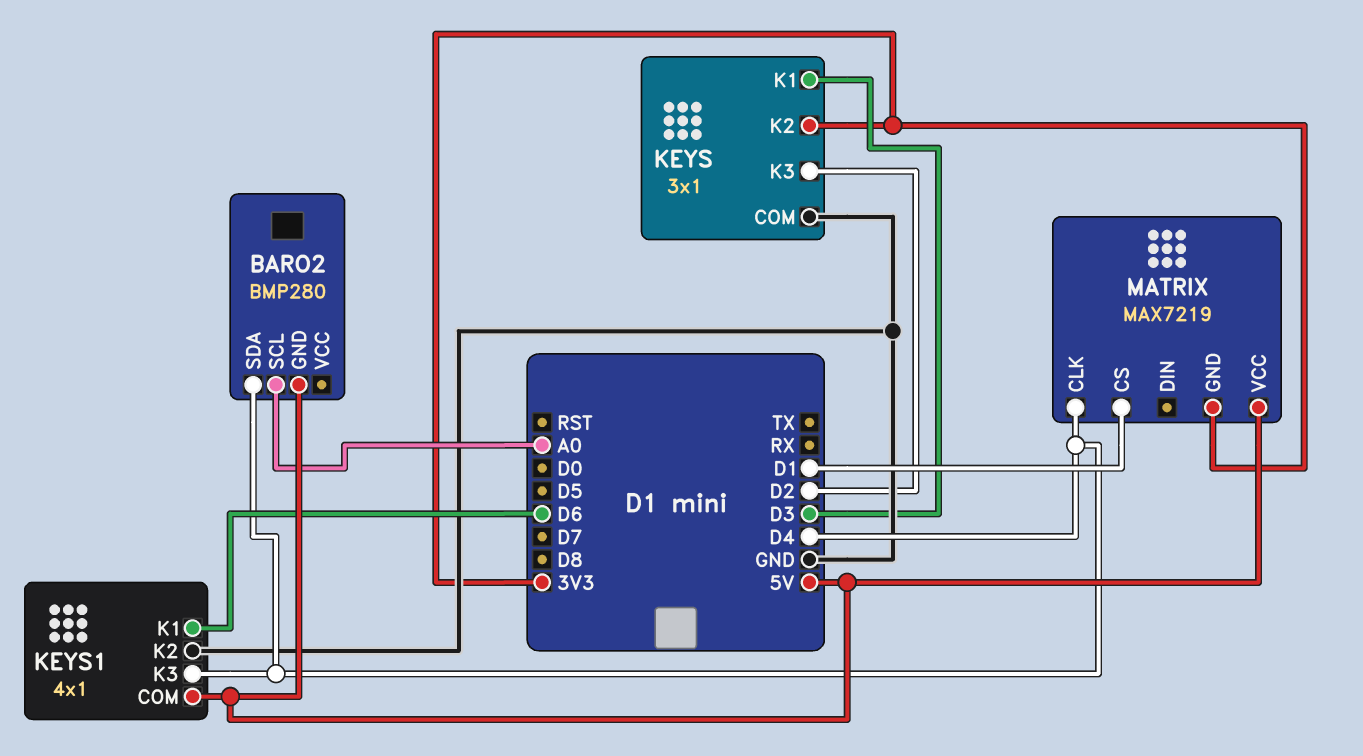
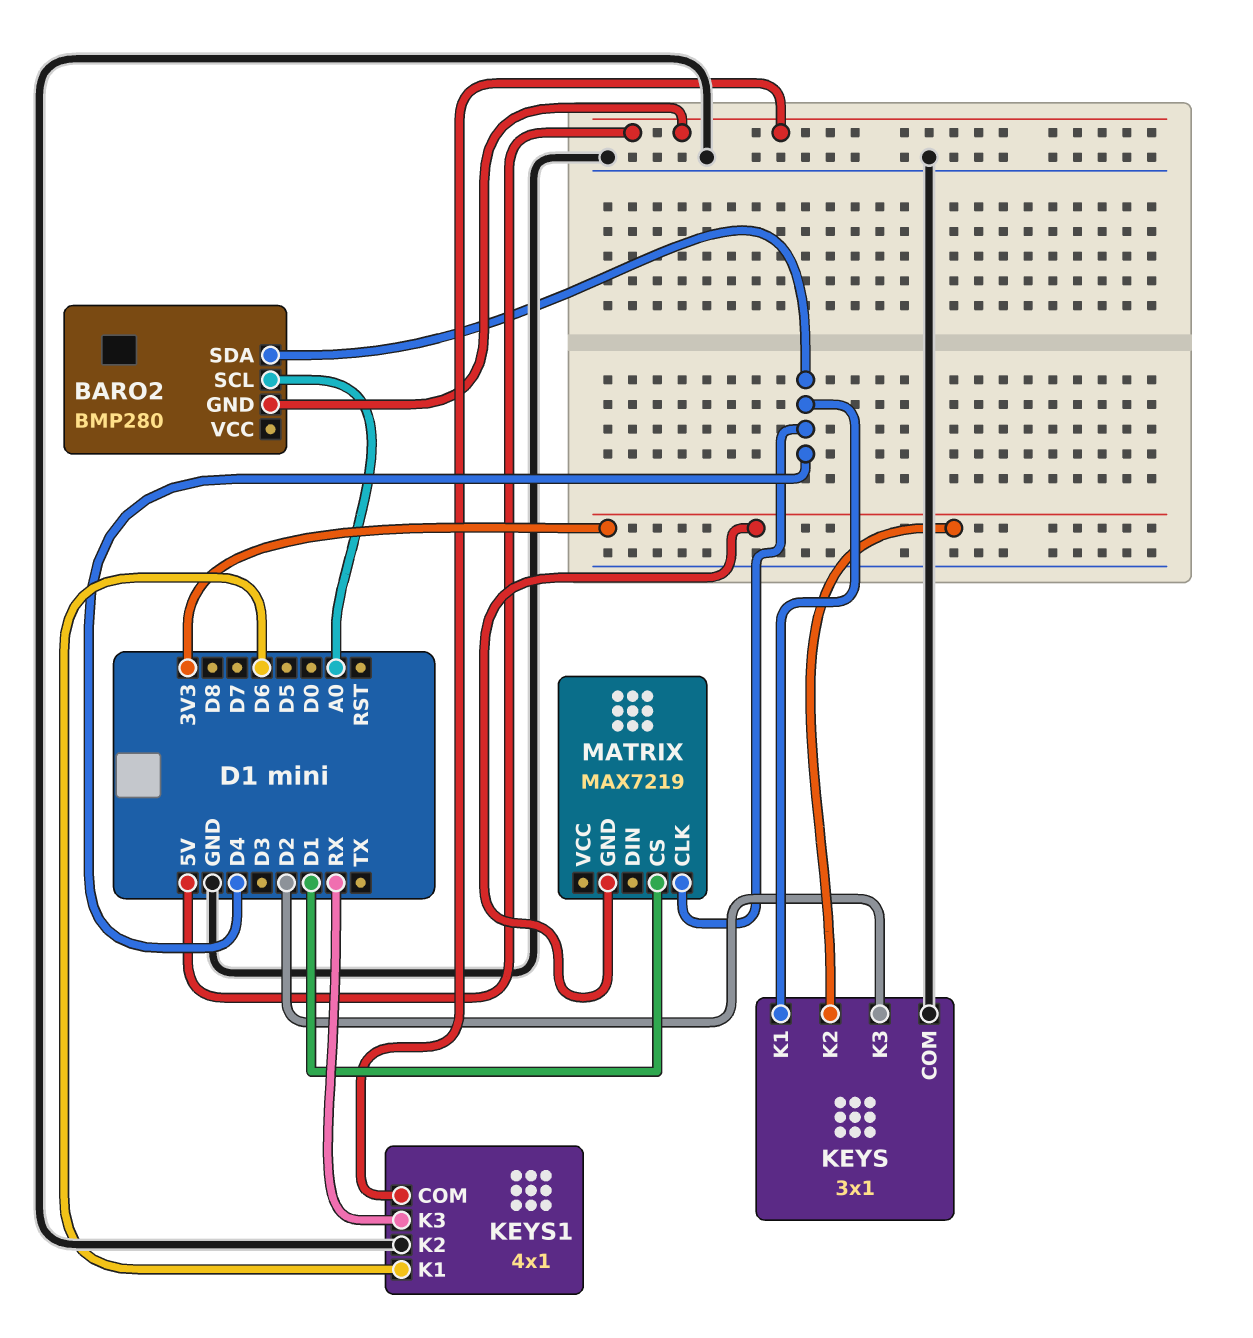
KEYS pin K1: D3 -> D4
KEYS1 pin K3: D4 -> RX
MATRIX pin VCC: 5V -> none

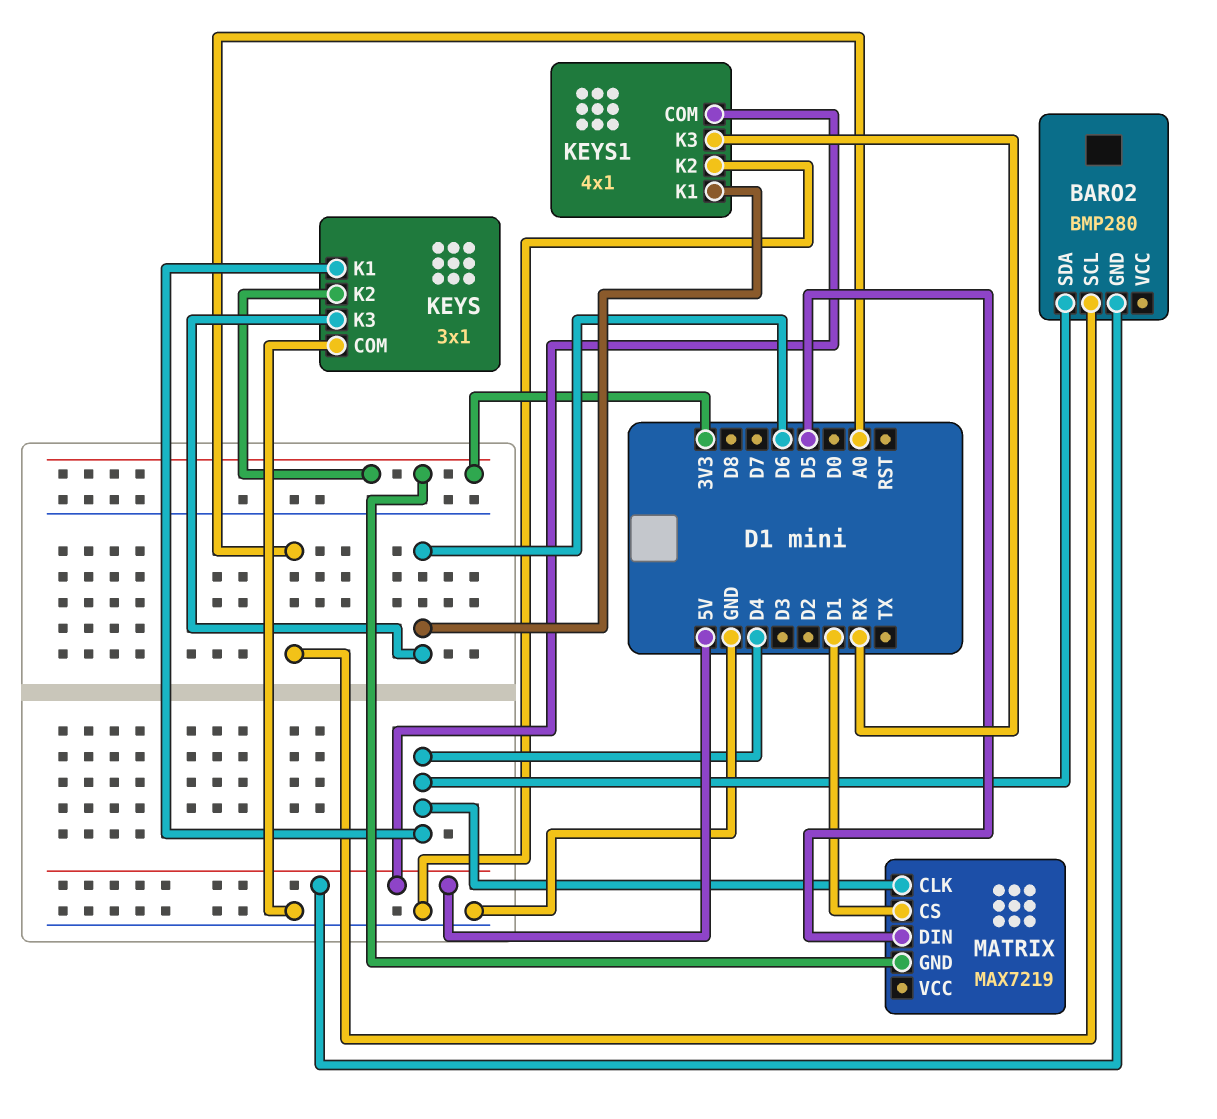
KEYS pin K3: D2 -> D6
MATRIX pin DIN: none -> D5

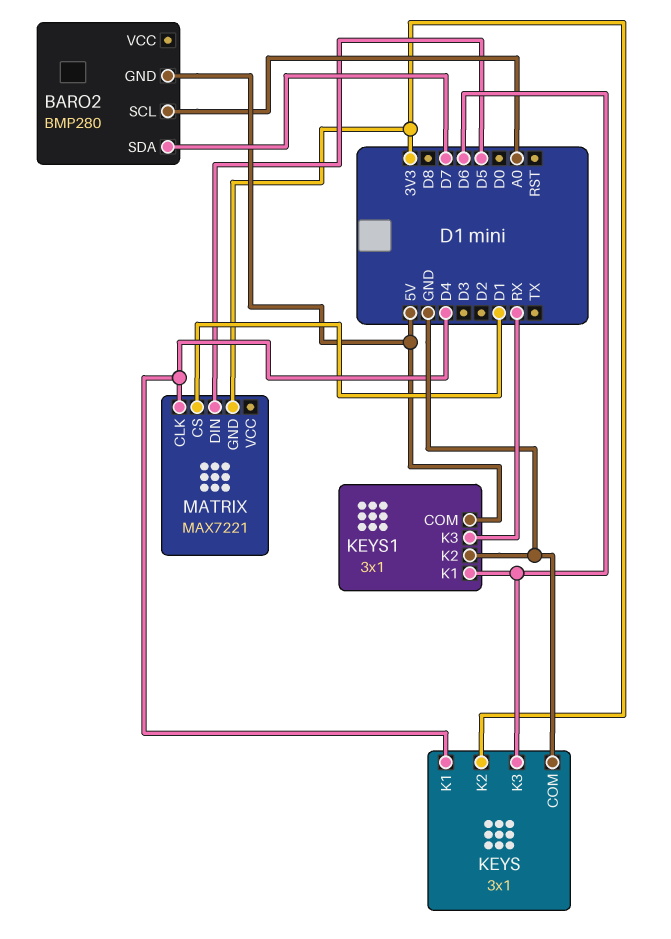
BARO2 pin SDA: D4 -> D7
KEYS1: 4x1 -> 3x1
MATRIX: MAX7219 -> MAX7221

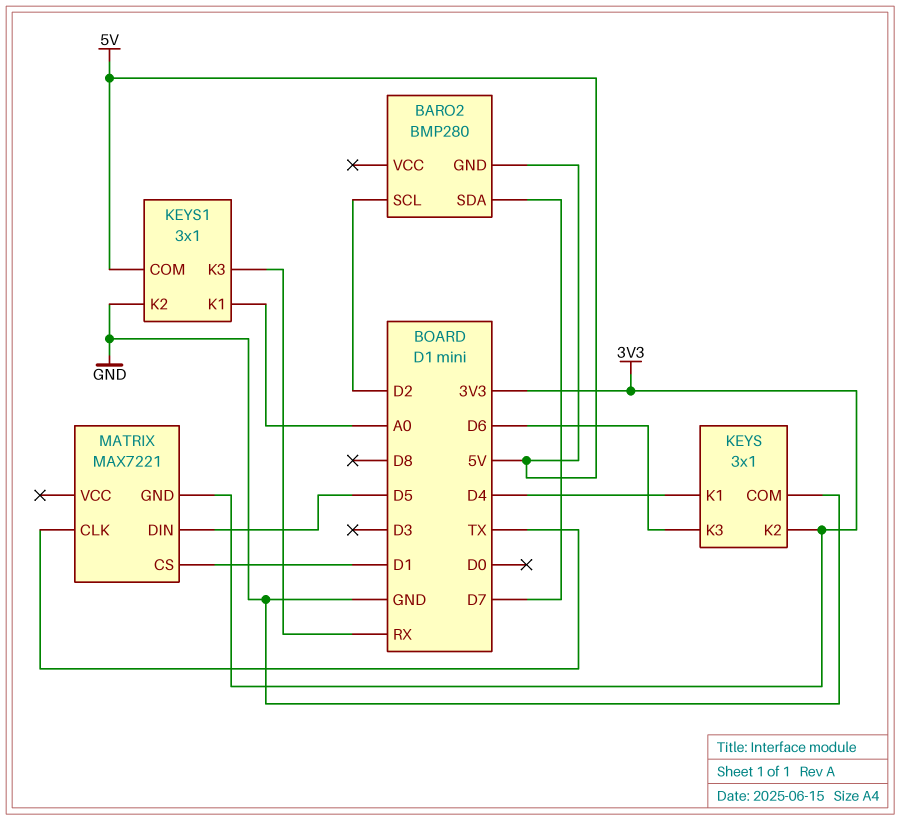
BARO2 pin SCL: A0 -> D2
KEYS1 pin K1: D6 -> A0
MATRIX pin CLK: D4 -> TX

